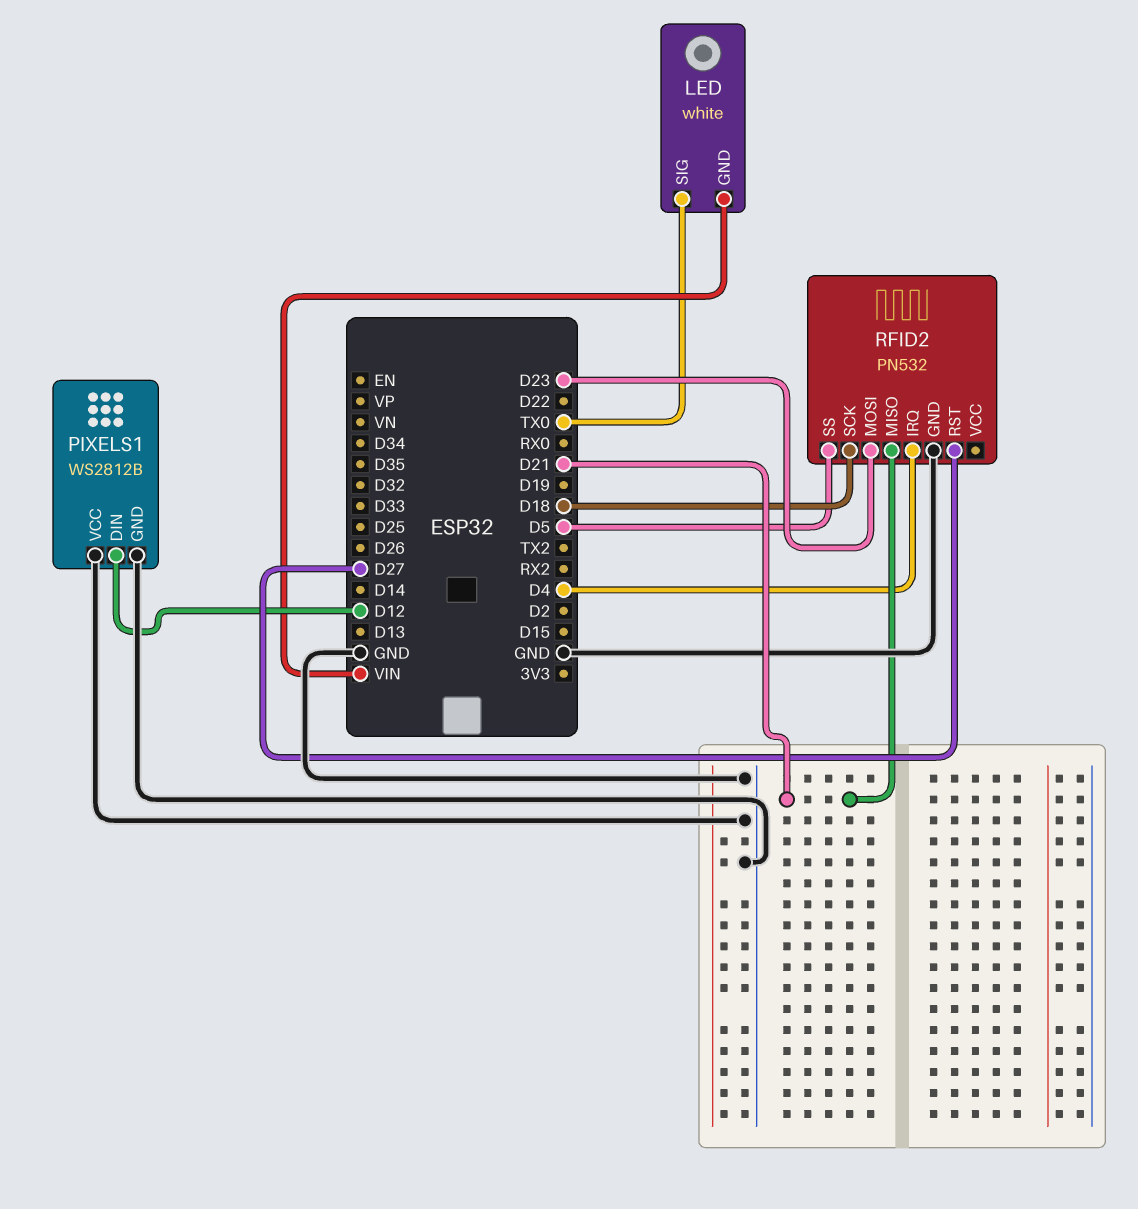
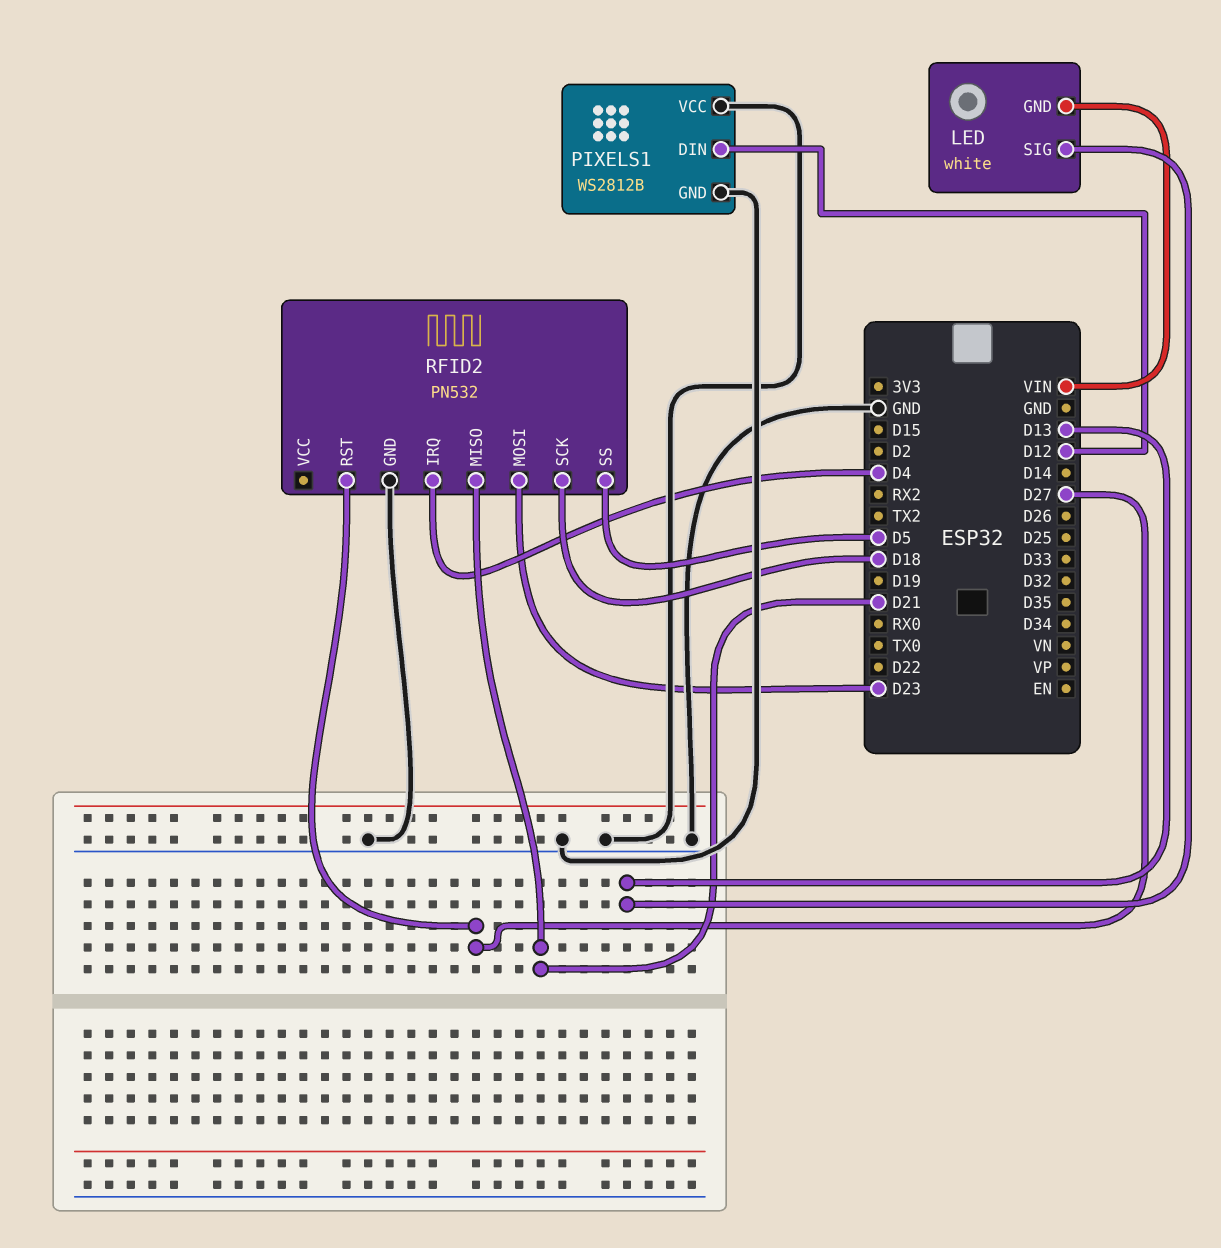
LED pin SIG: TX0 -> D13

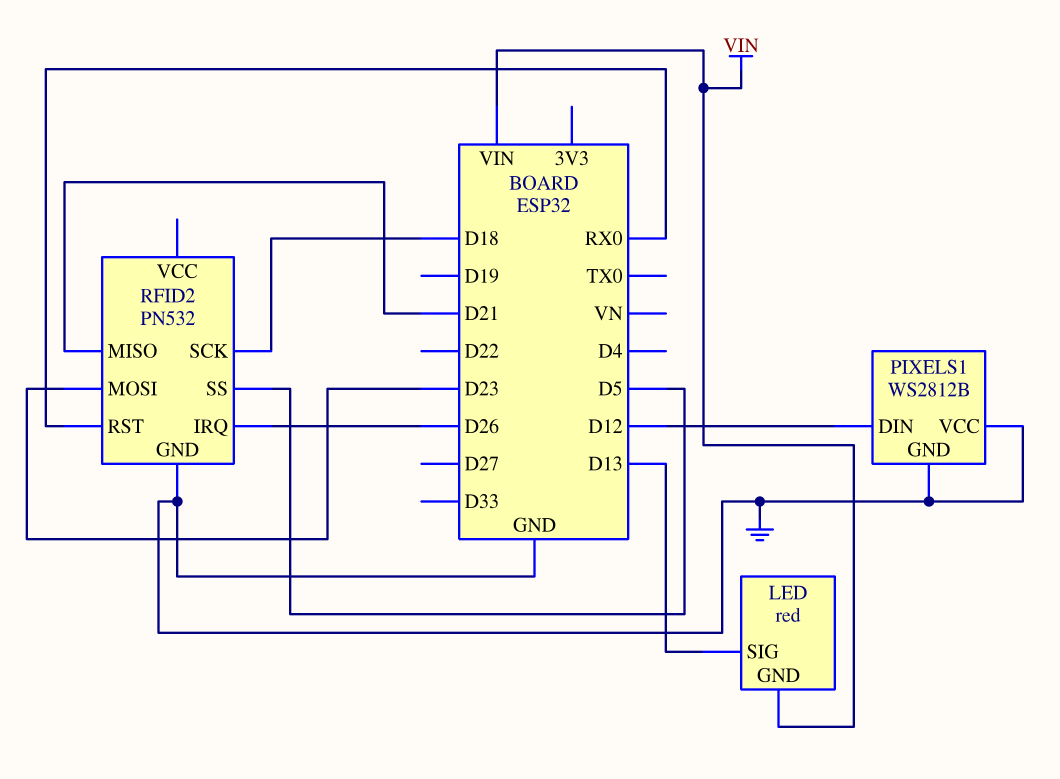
LED: white -> red
RFID2 pin IRQ: D4 -> D26
RFID2 pin RST: D27 -> RX0

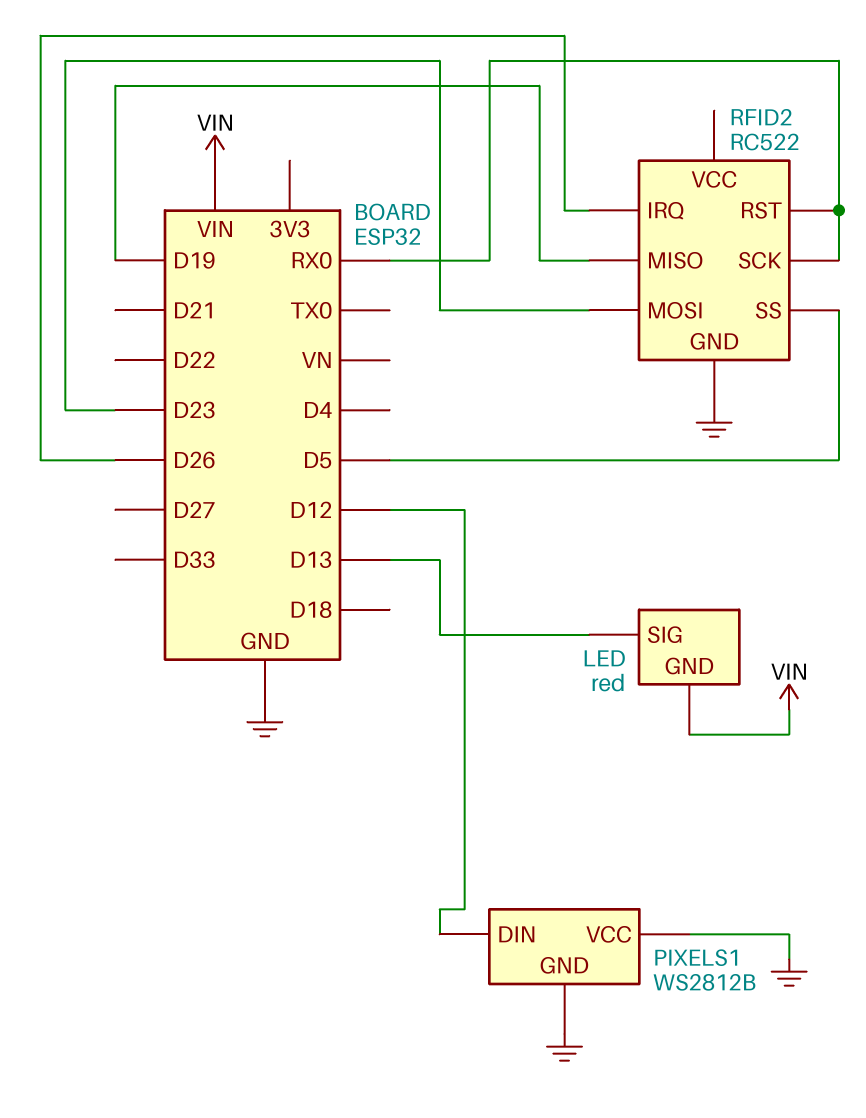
RFID2: PN532 -> RC522
RFID2 pin MISO: D21 -> D19
RFID2 pin SCK: D18 -> RX0

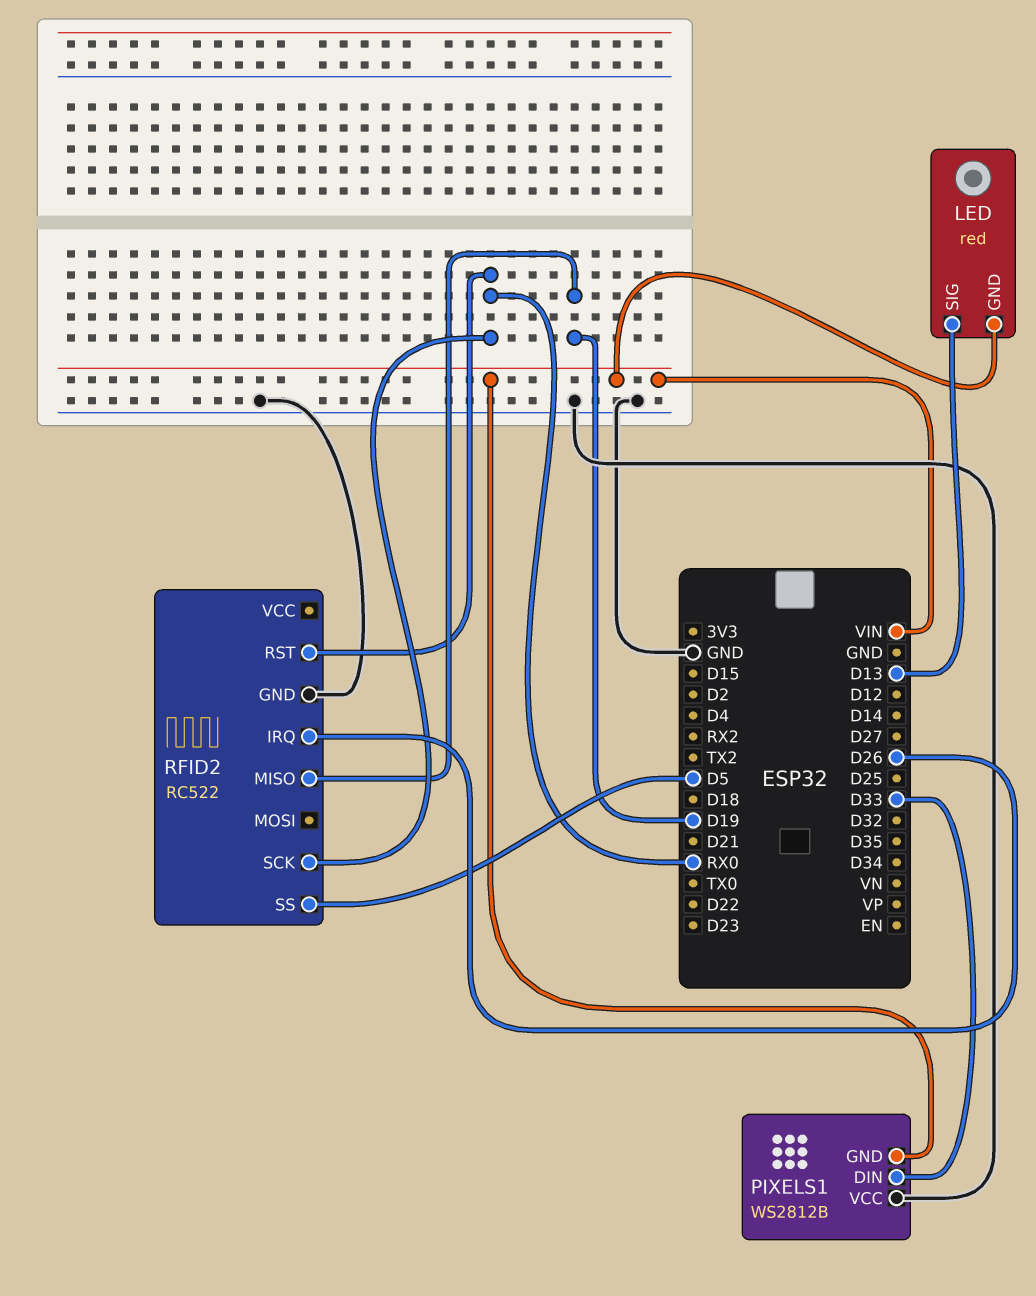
PIXELS1 pin DIN: D12 -> D33
PIXELS1 pin GND: GND -> VIN
RFID2 pin MOSI: D23 -> none

